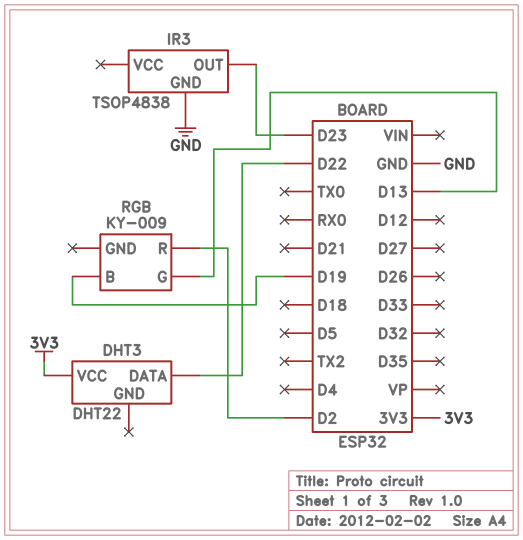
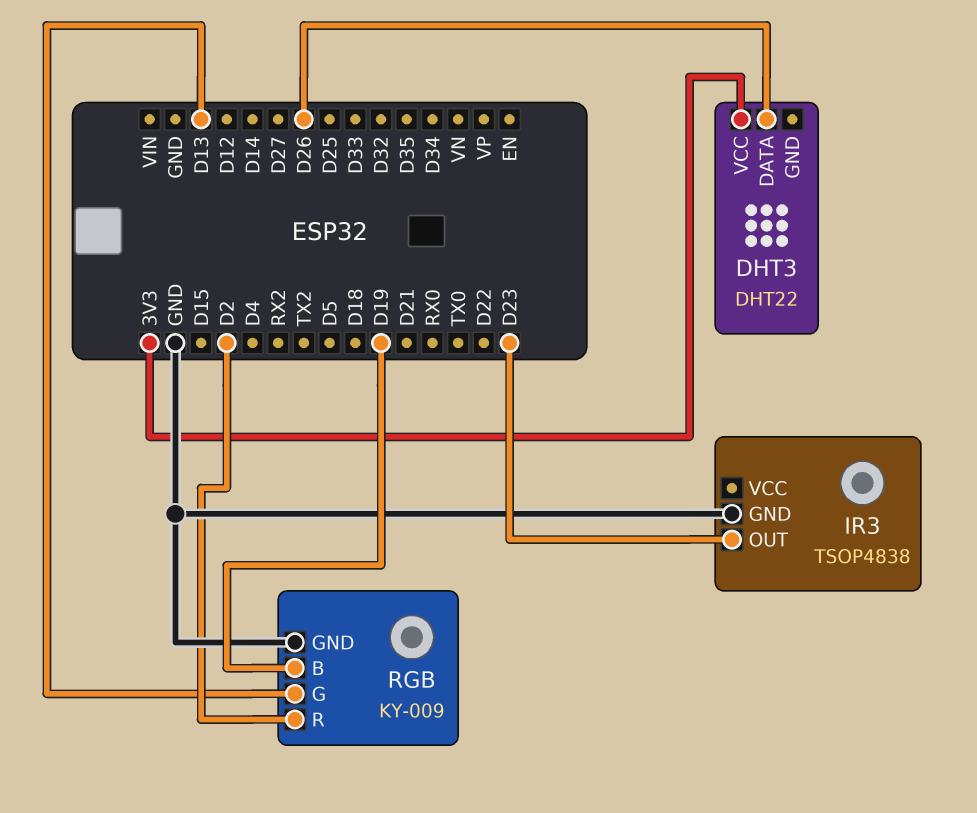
DHT3 pin DATA: D22 -> D26
RGB pin GND: none -> GND

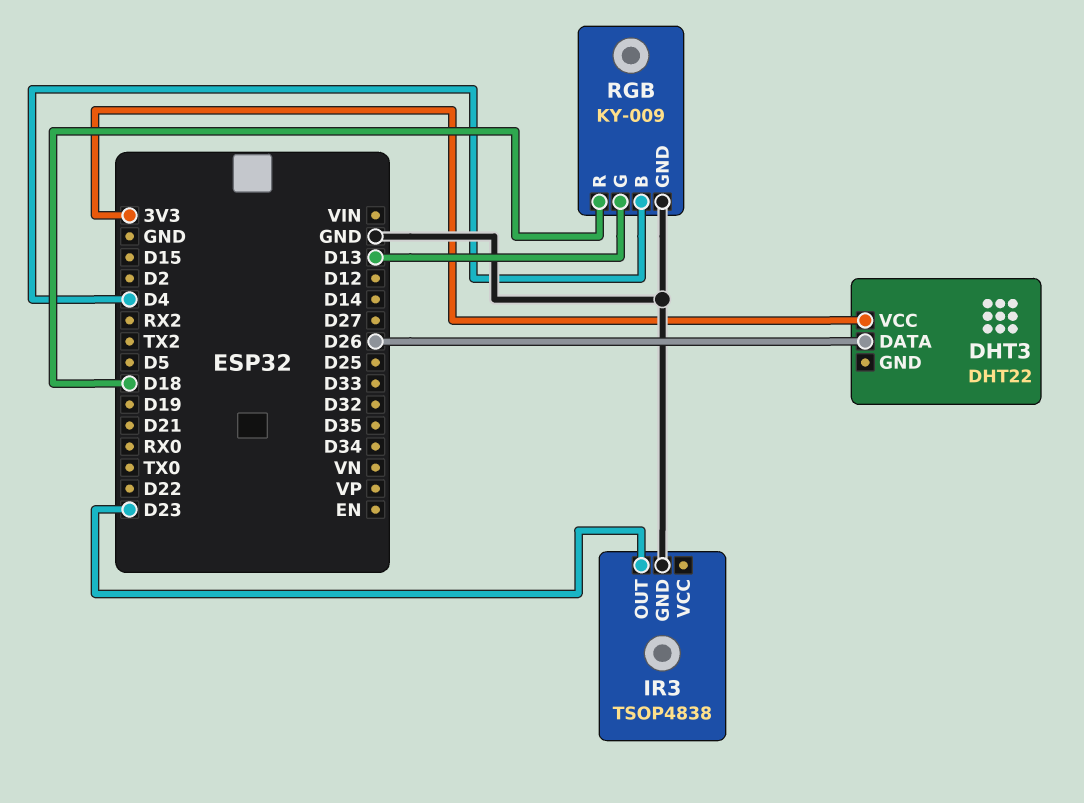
RGB pin B: D19 -> D4
RGB pin R: D2 -> D18

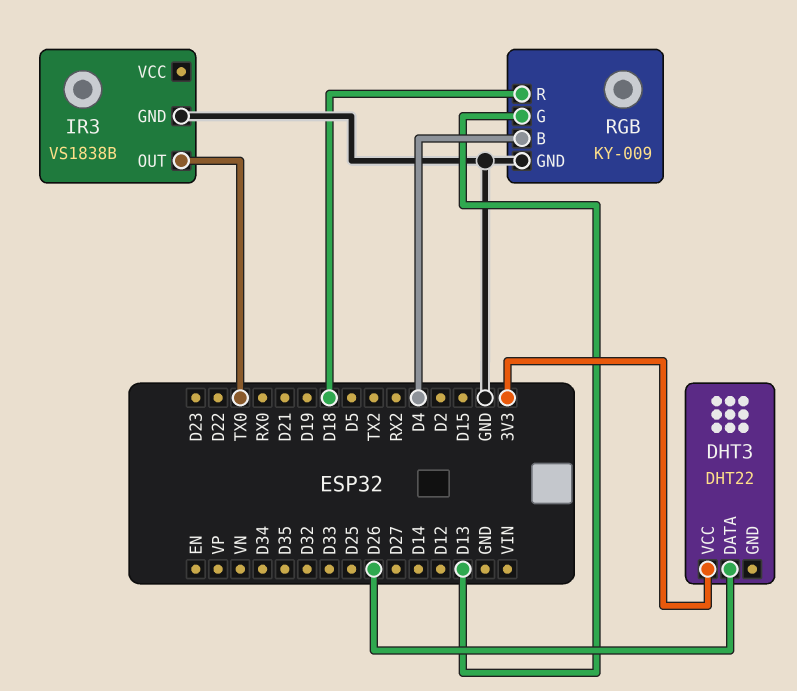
IR3: TSOP4838 -> VS1838B
IR3 pin OUT: D23 -> TX0

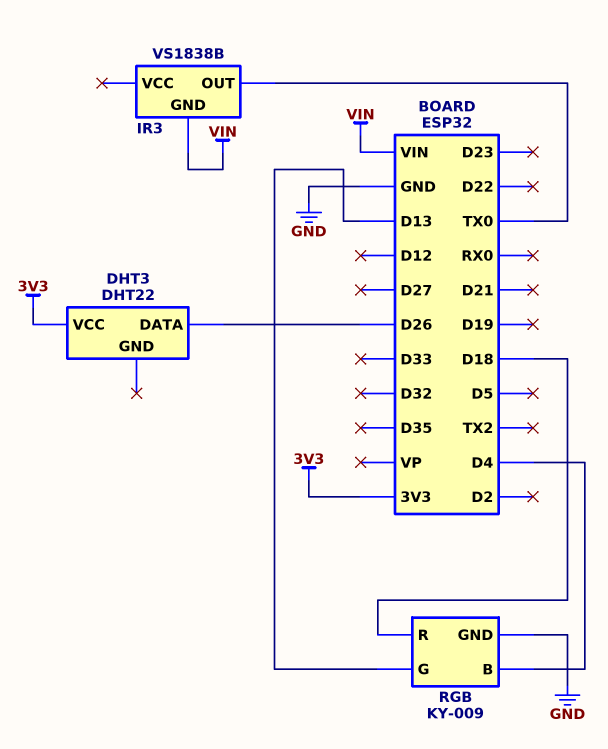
IR3 pin GND: GND -> VIN

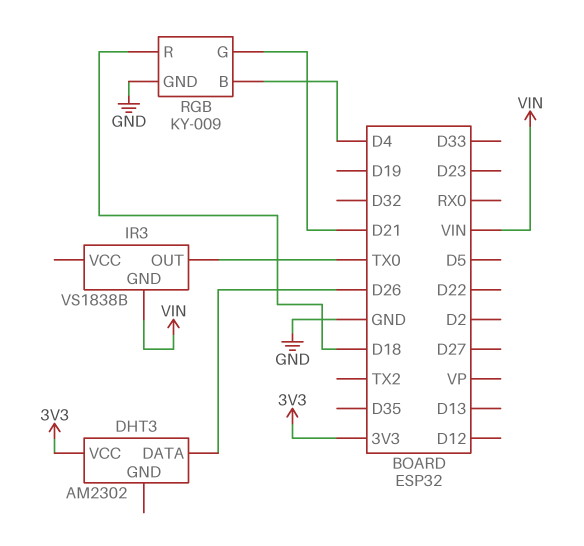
DHT3: DHT22 -> AM2302
RGB pin G: D13 -> D21

